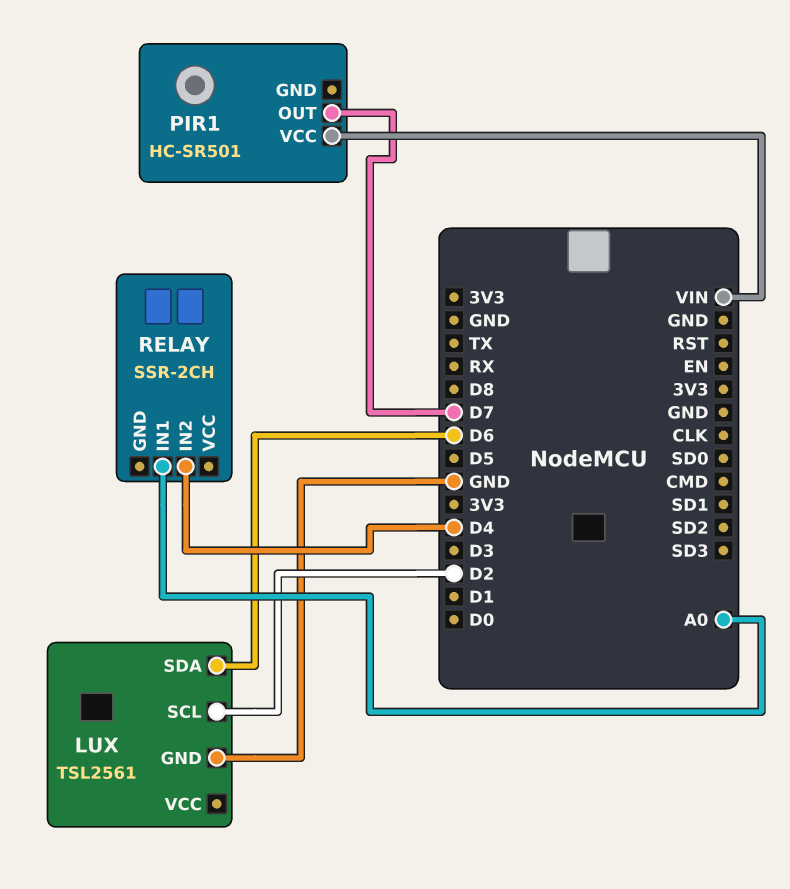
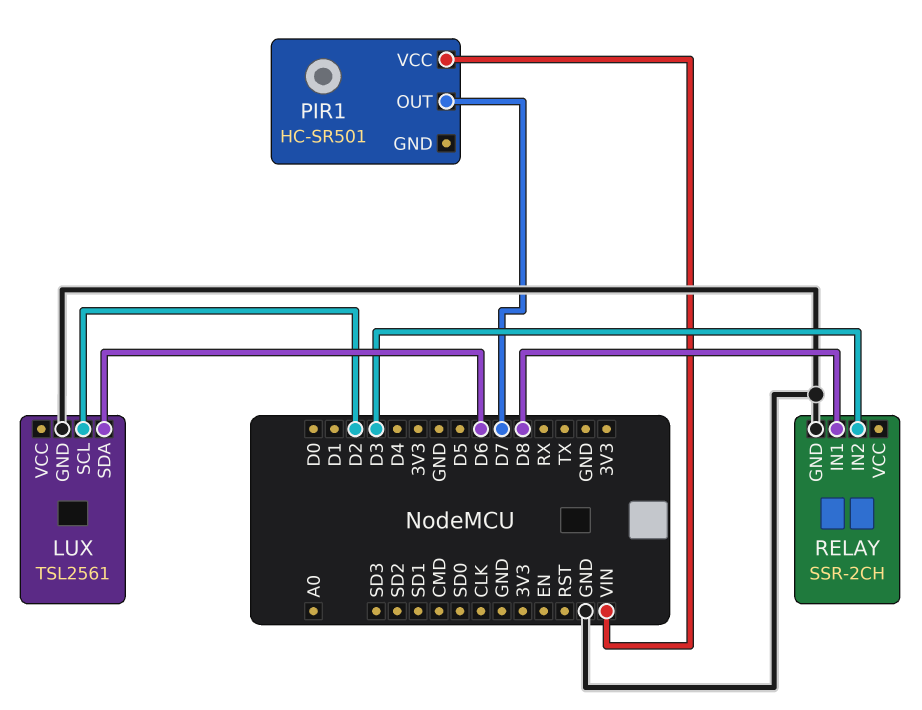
RELAY pin GND: none -> GND
RELAY pin IN1: A0 -> D8
RELAY pin IN2: D4 -> D3

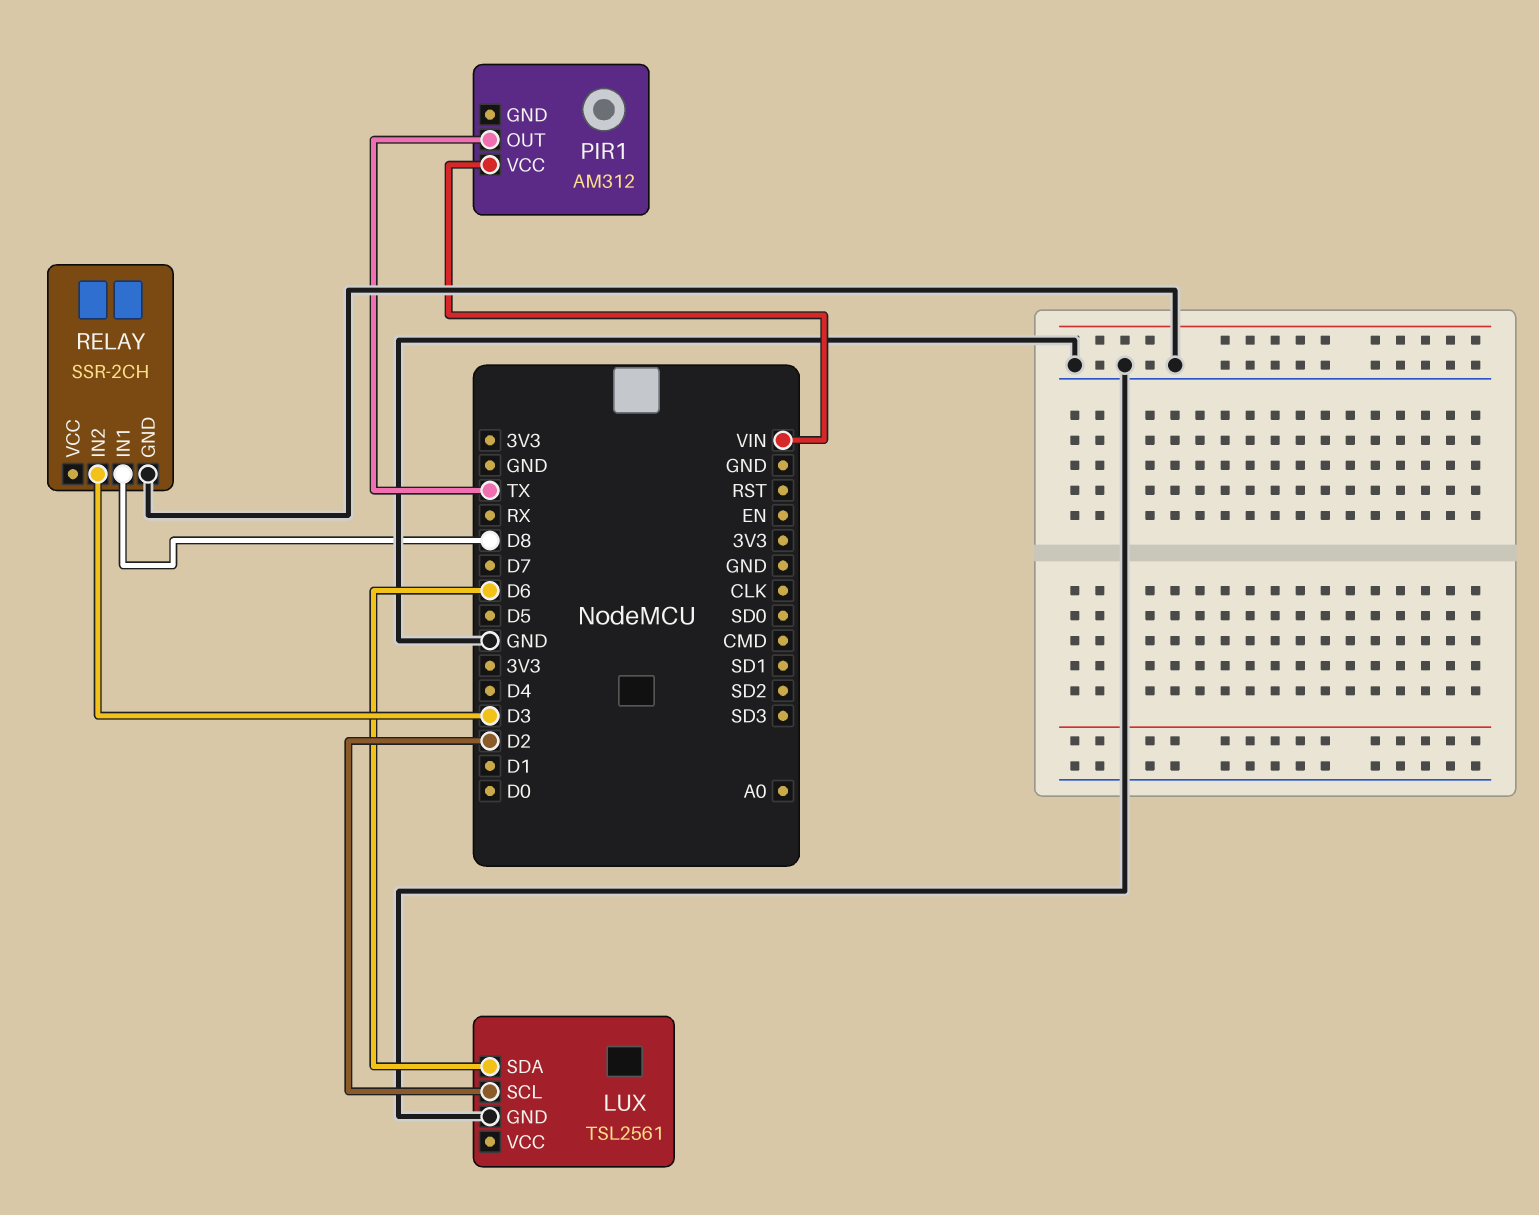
PIR1: HC-SR501 -> AM312
PIR1 pin OUT: D7 -> TX

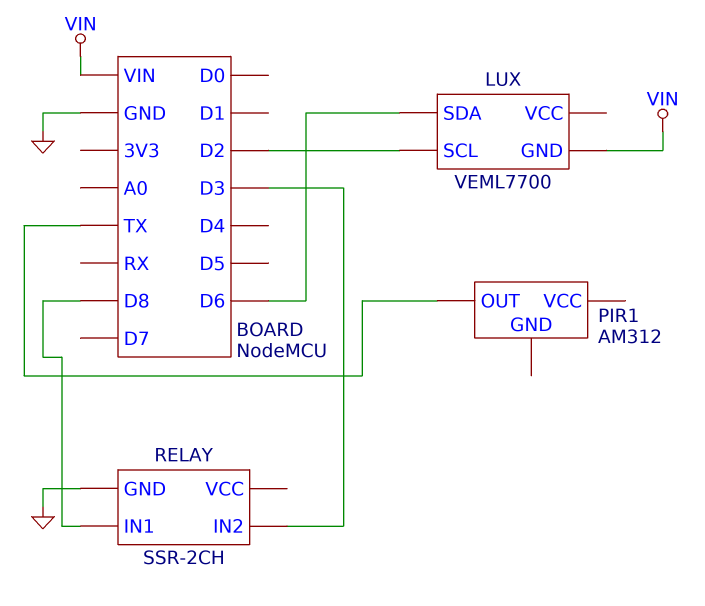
LUX: TSL2561 -> VEML7700
LUX pin GND: GND -> VIN
PIR1 pin VCC: VIN -> none

